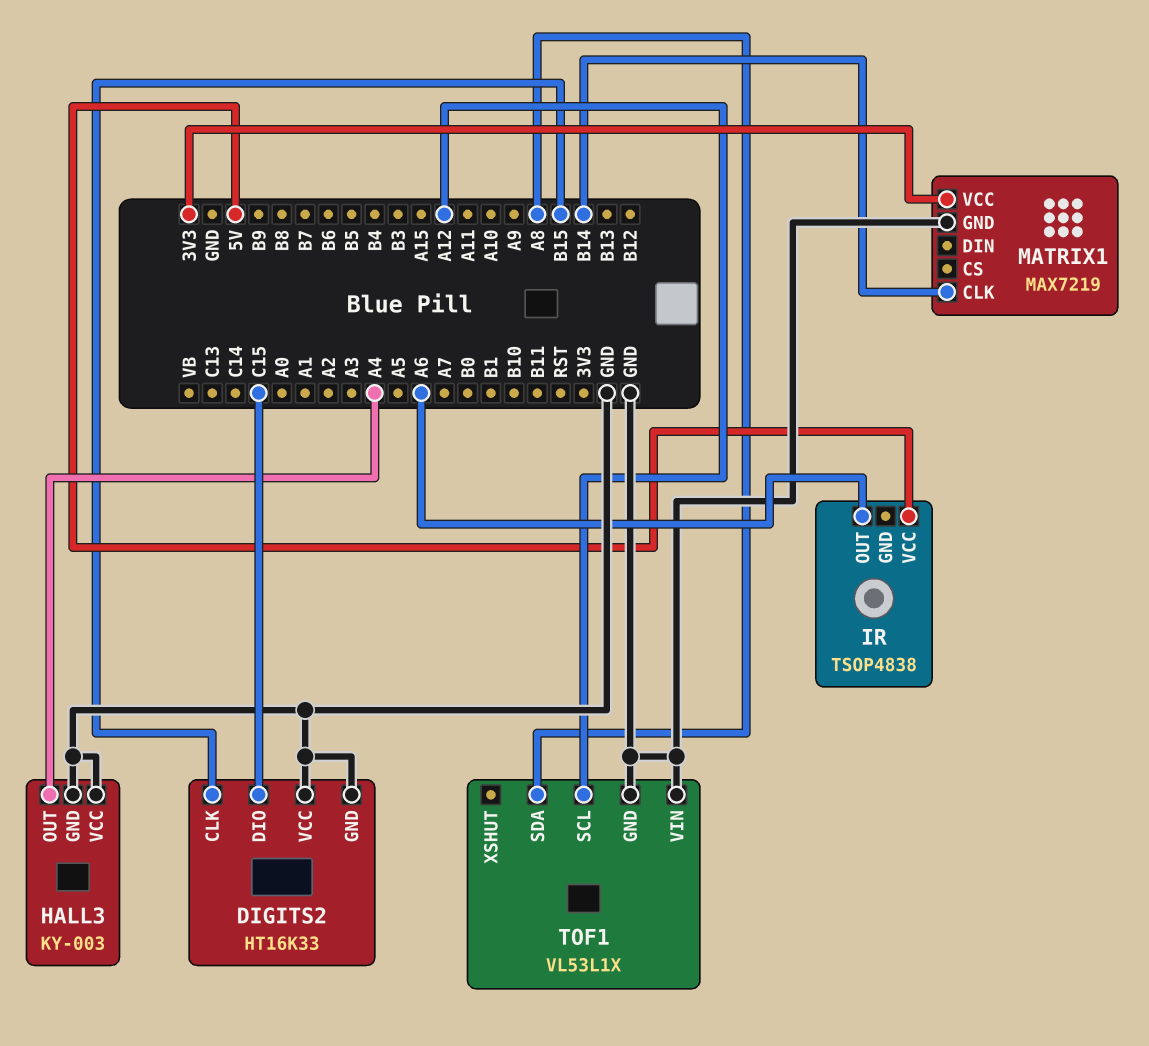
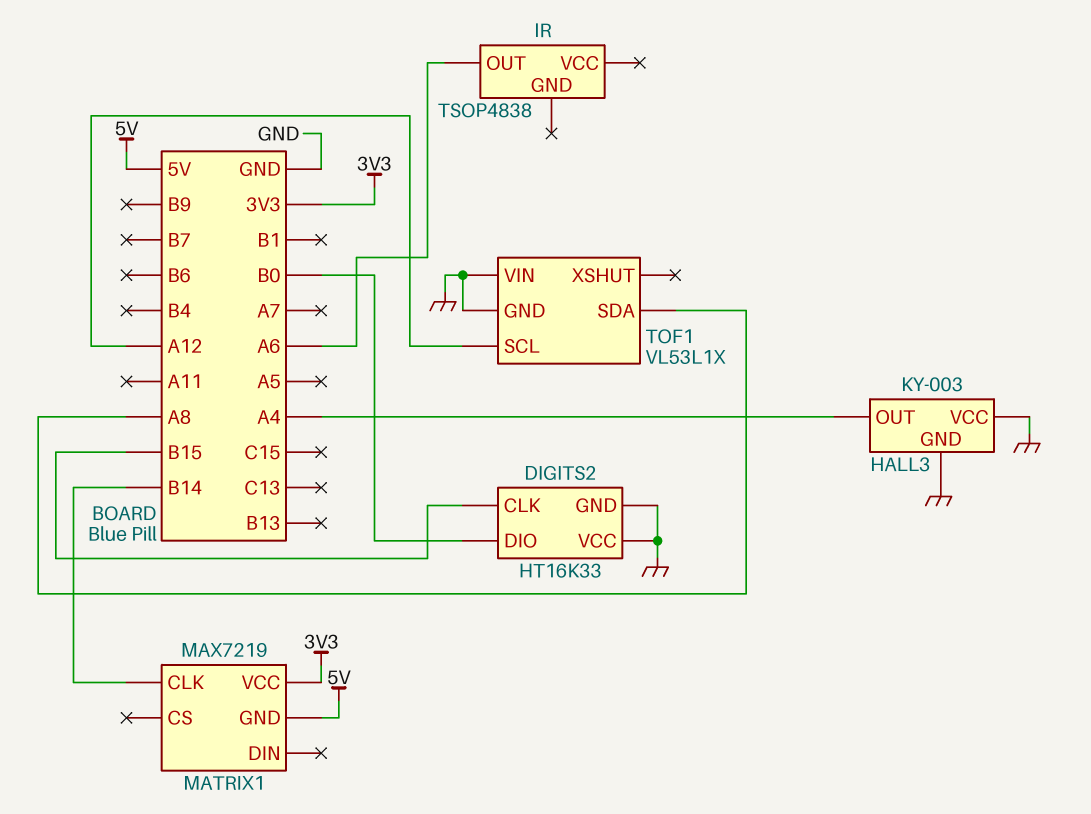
DIGITS2 pin DIO: C15 -> B0
IR pin VCC: 5V -> none
MATRIX1 pin GND: GND -> 5V

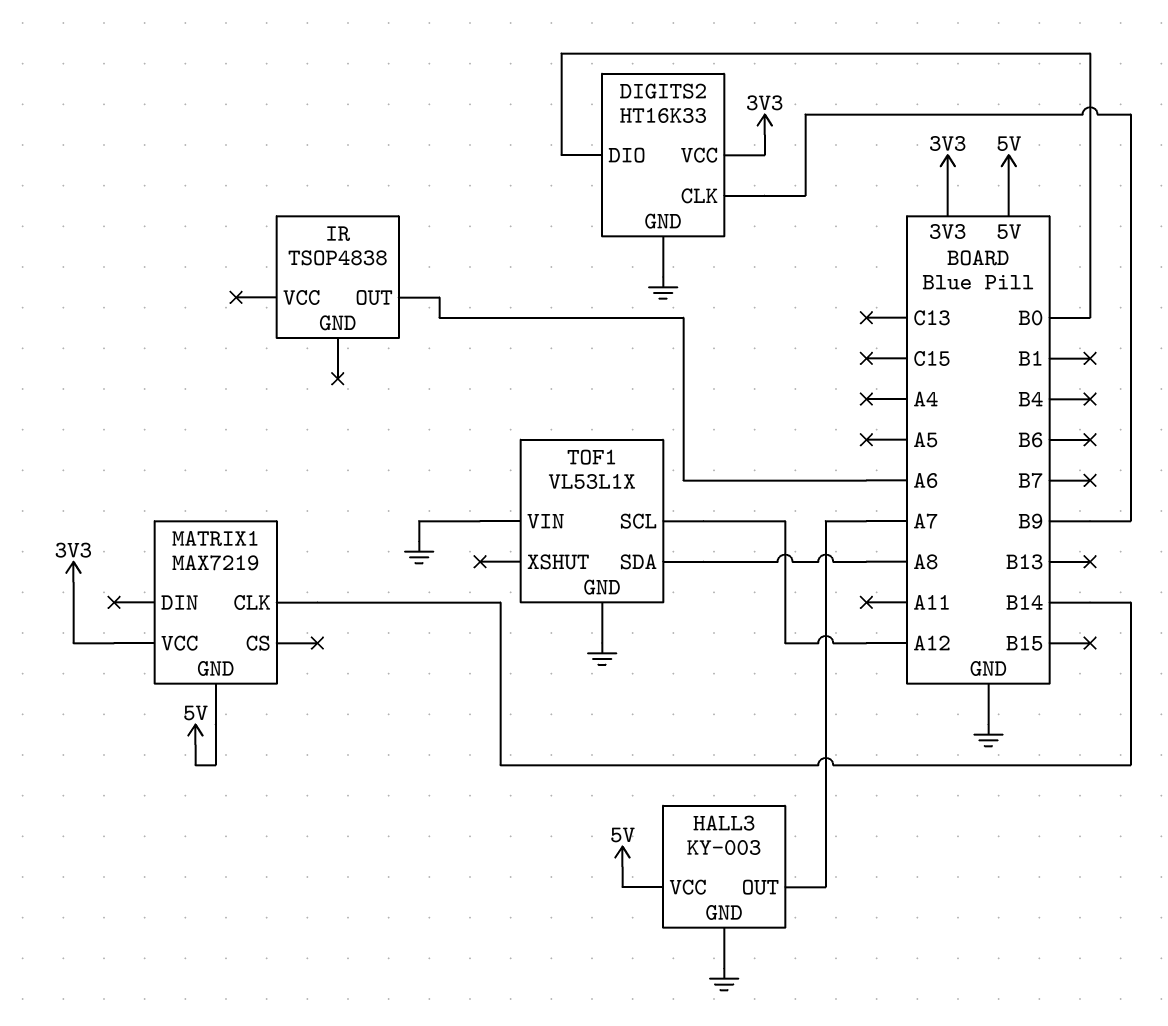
DIGITS2 pin CLK: B15 -> B9
DIGITS2 pin VCC: GND -> 3V3
HALL3 pin OUT: A4 -> A7
HALL3 pin VCC: GND -> 5V

